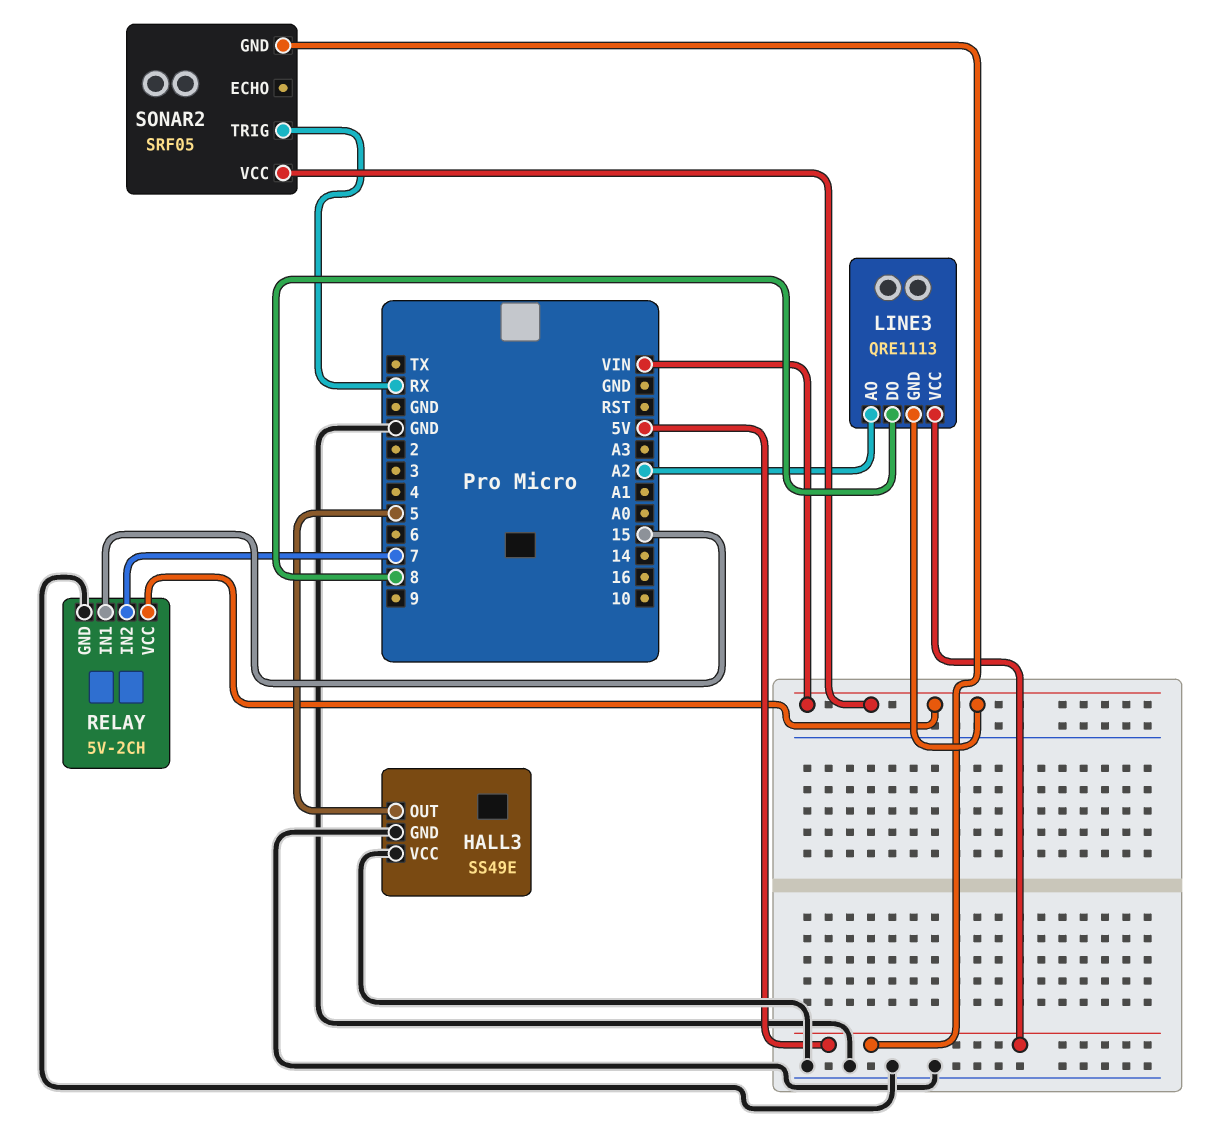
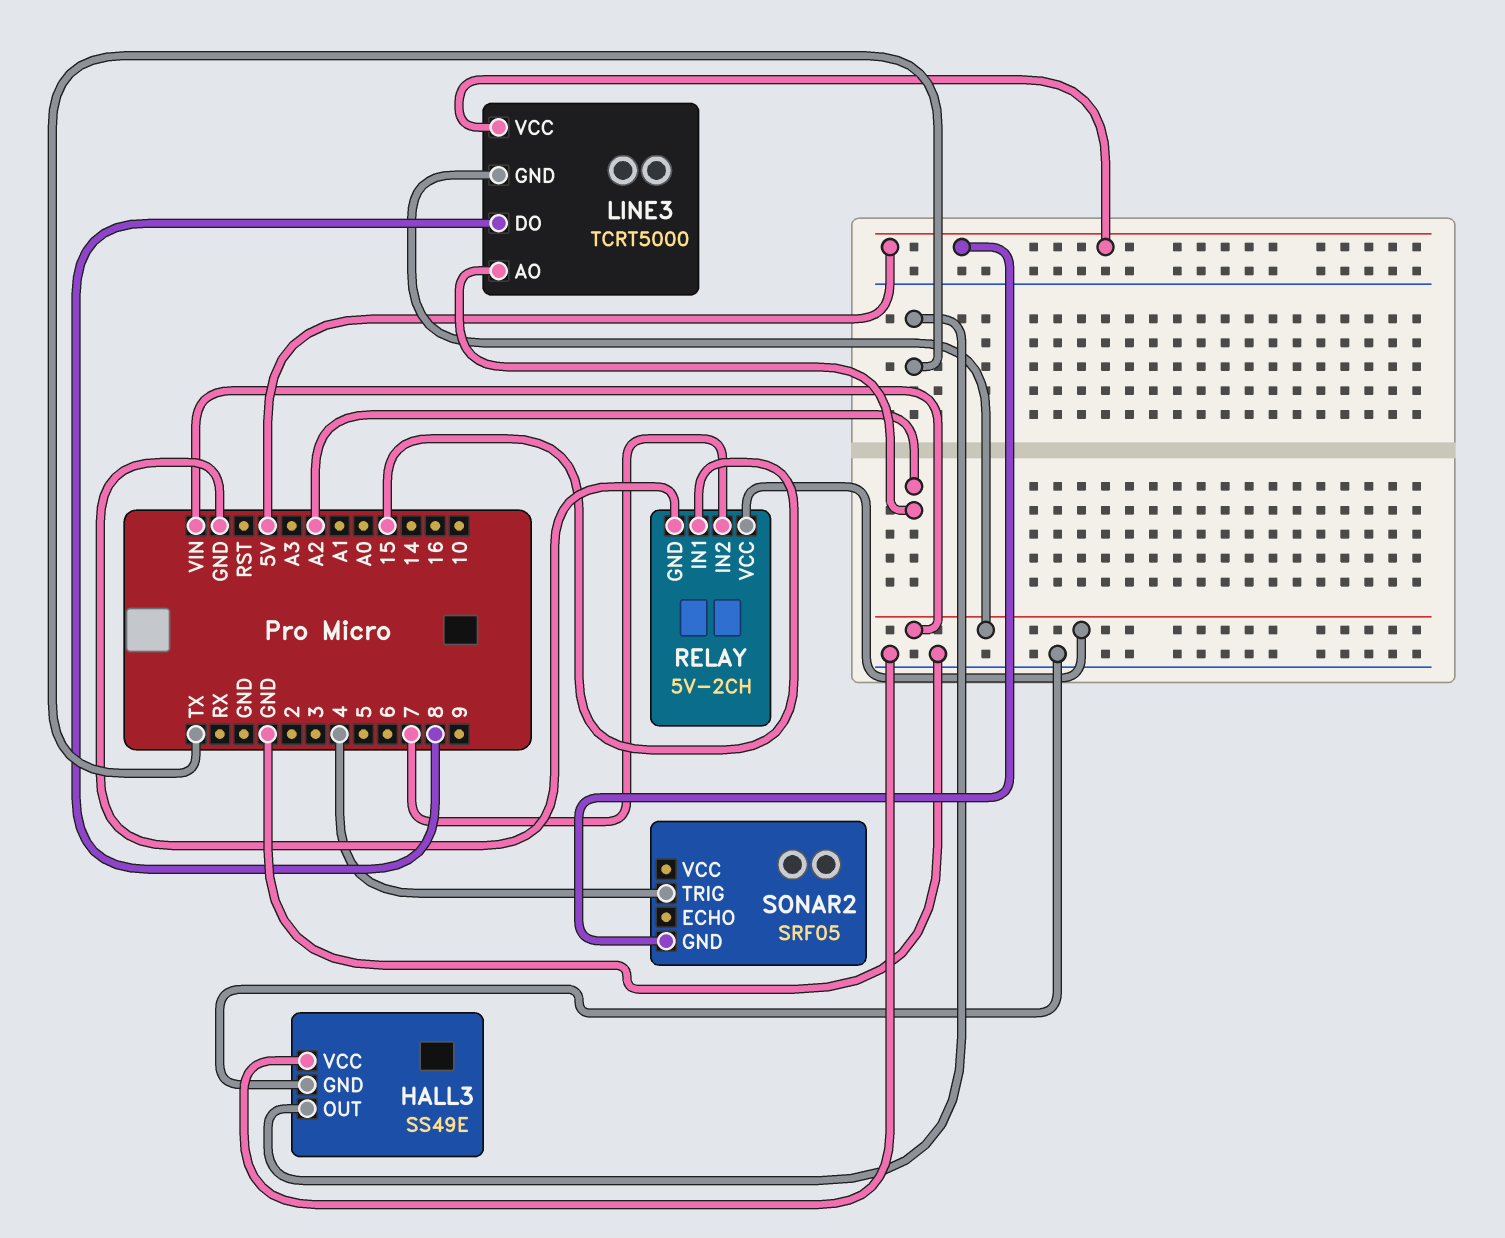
HALL3 pin OUT: 5 -> TX
LINE3: QRE1113 -> TCRT5000
SONAR2 pin TRIG: RX -> 4
SONAR2 pin VCC: VIN -> none

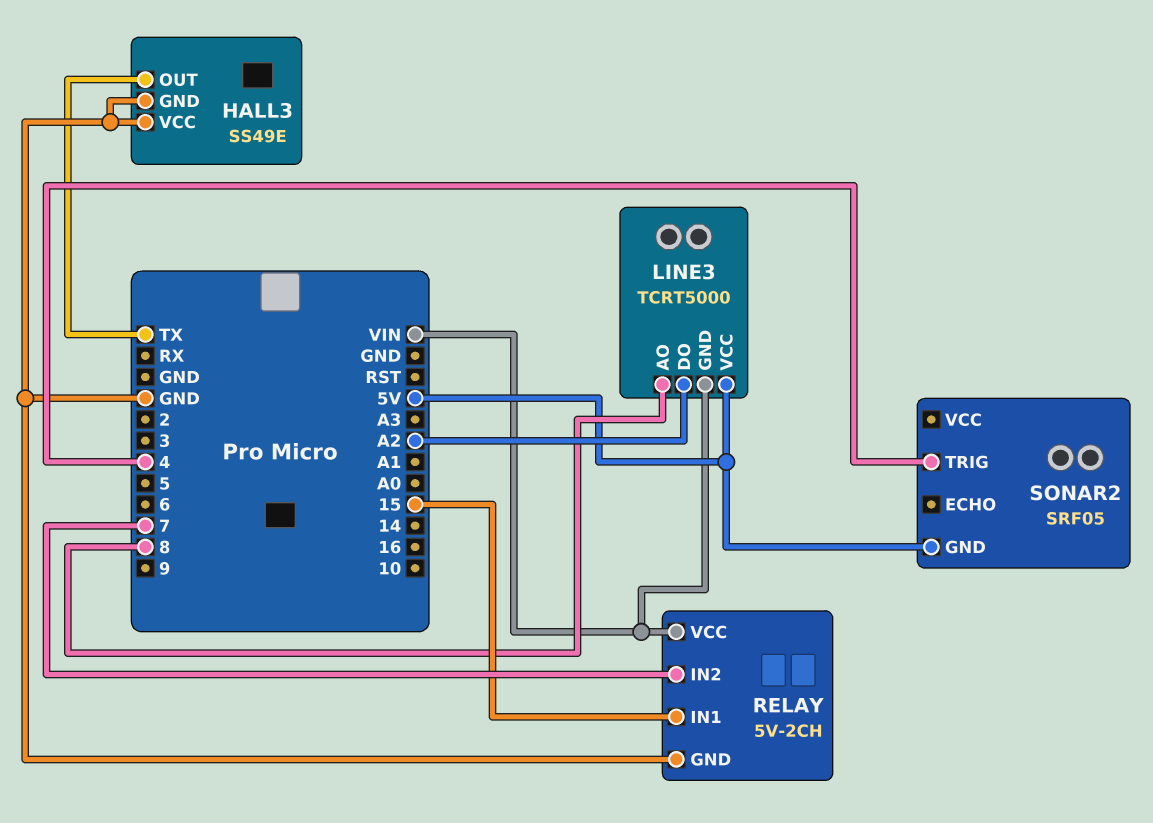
LINE3 pin AO: A2 -> 8
LINE3 pin DO: 8 -> A2

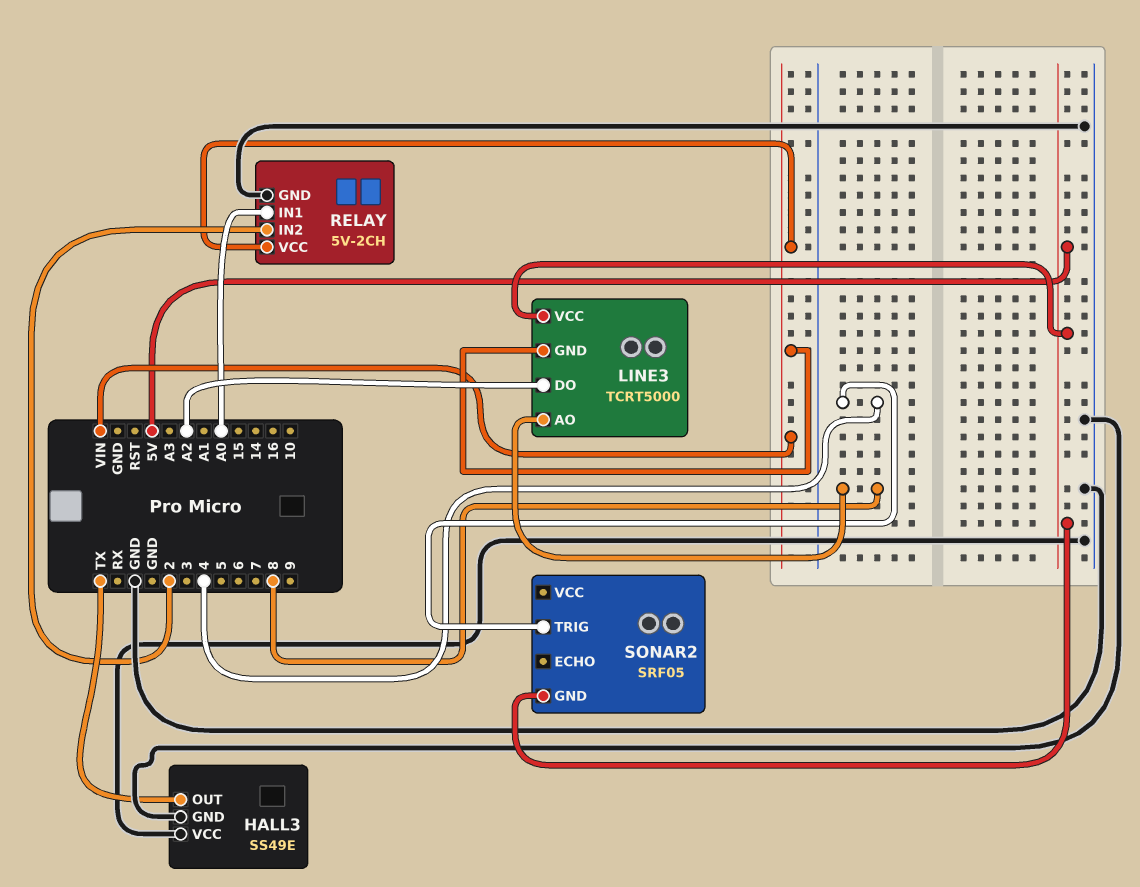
RELAY pin IN1: 15 -> A0
RELAY pin IN2: 7 -> 2

